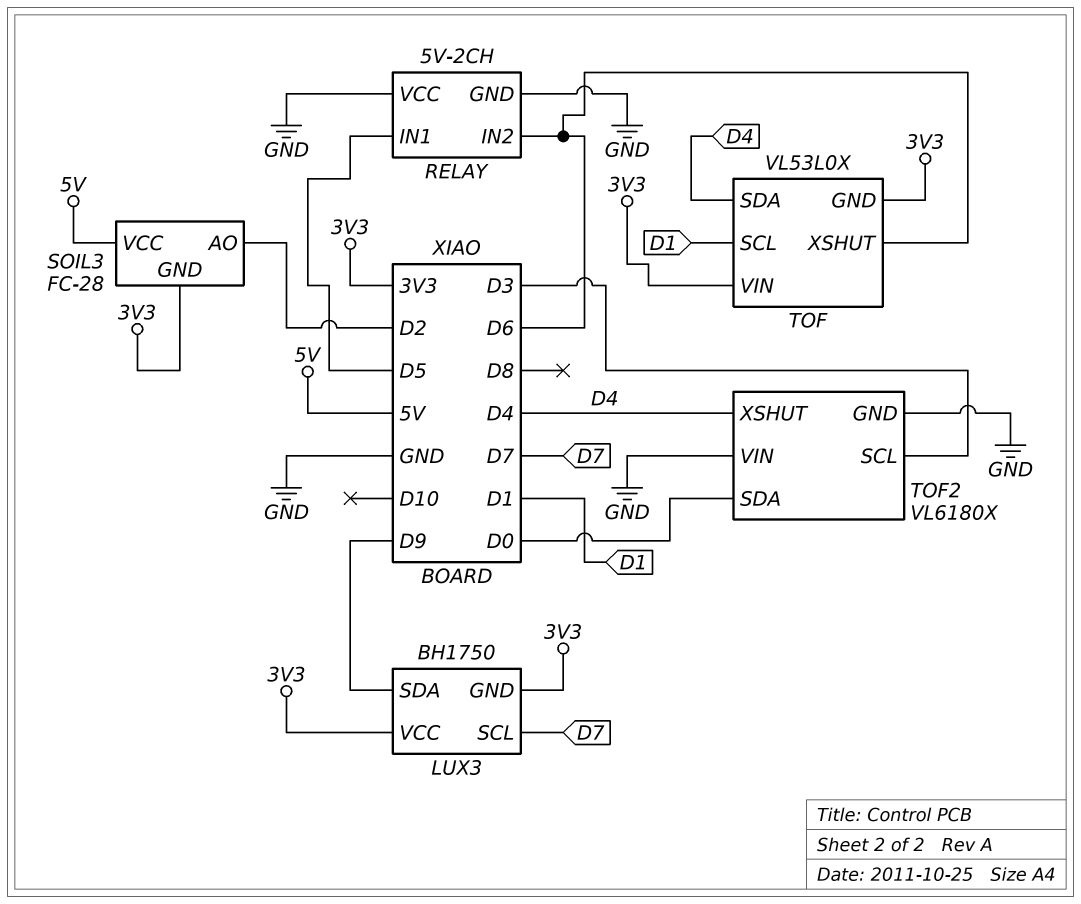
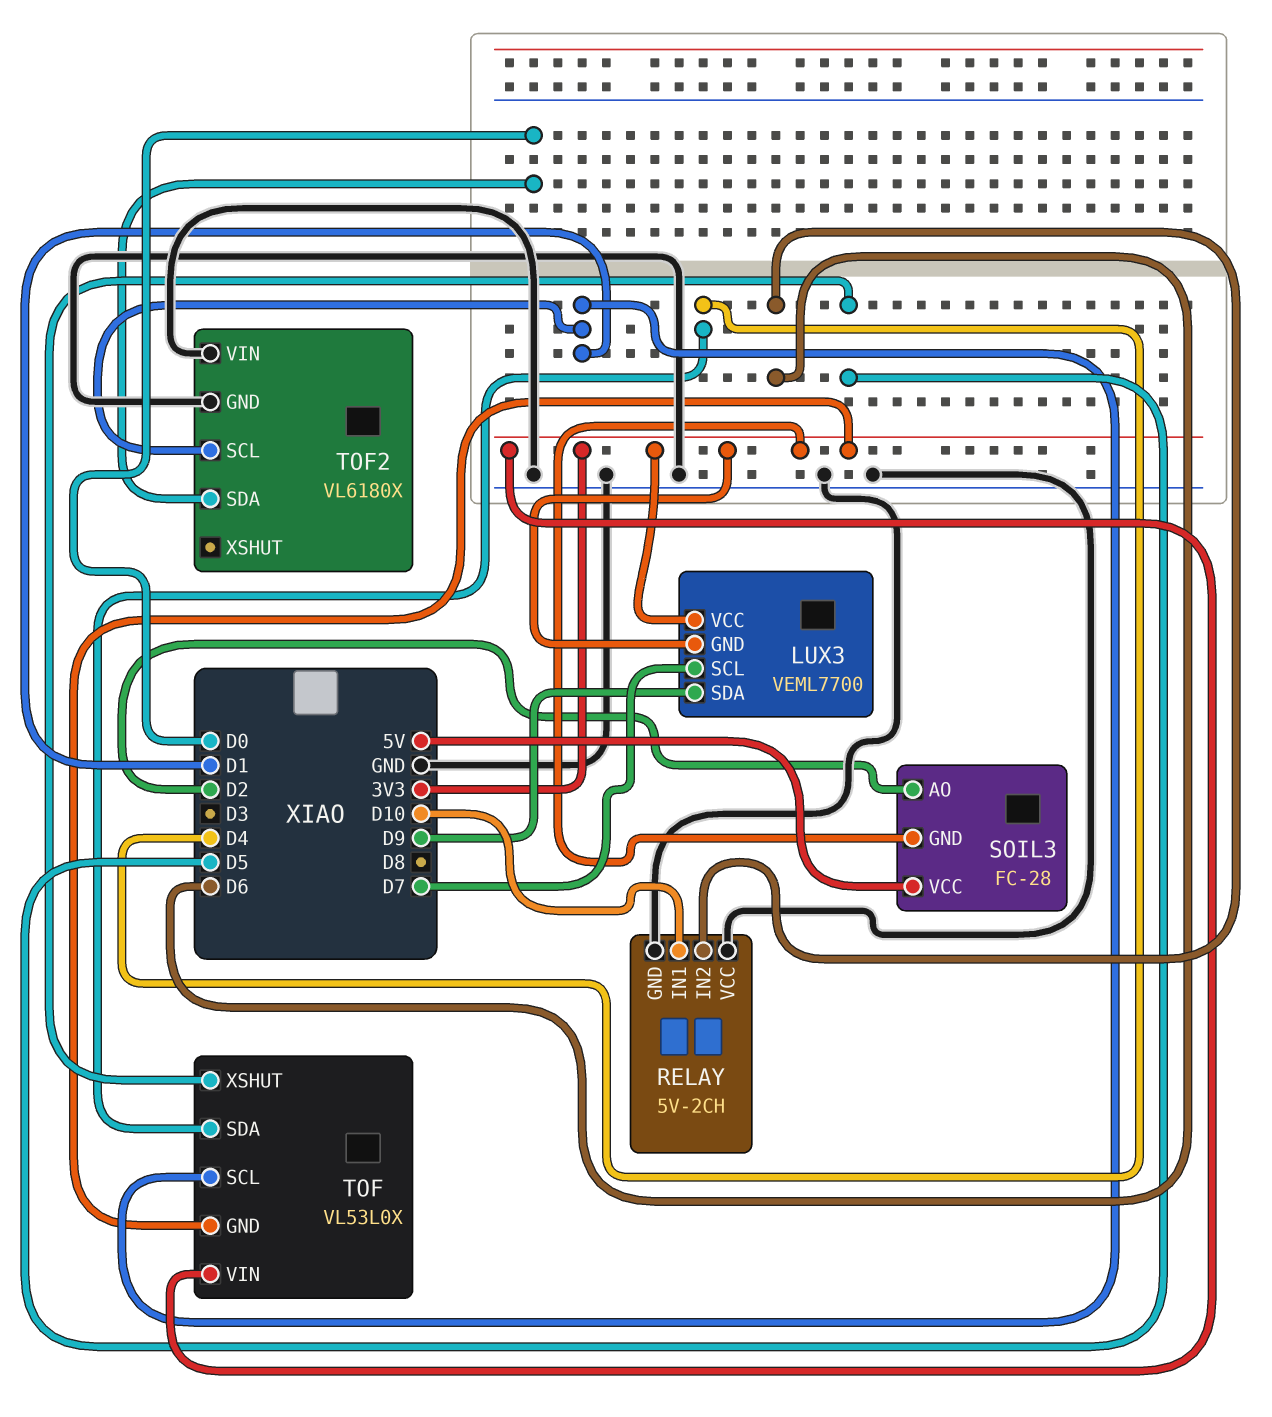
LUX3: BH1750 -> VEML7700
RELAY pin IN1: D5 -> D10
TOF pin XSHUT: D6 -> D5
TOF2 pin SCL: D3 -> D1
TOF2 pin XSHUT: D4 -> none

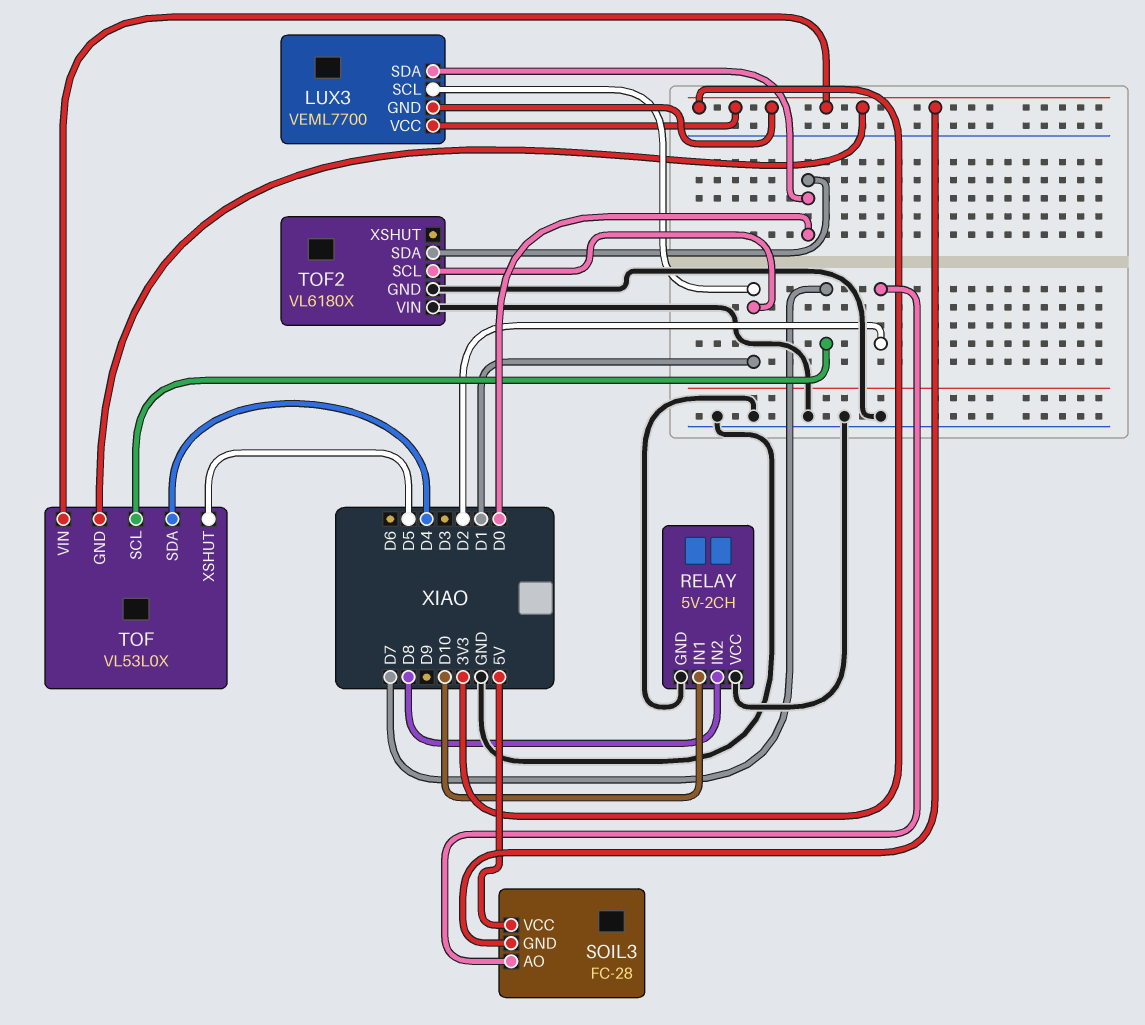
LUX3 pin SCL: D7 -> D1
LUX3 pin SDA: D9 -> D0
RELAY pin IN2: D6 -> D8
TOF pin SCL: D1 -> D7

